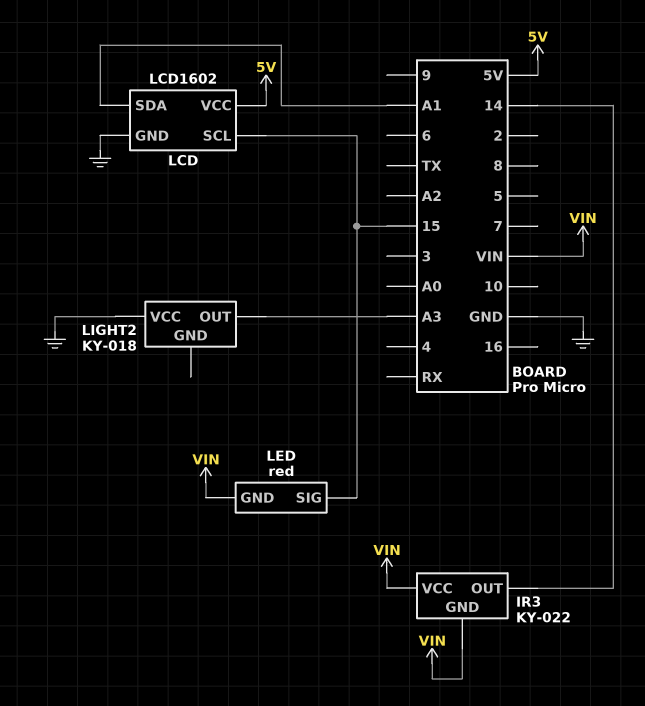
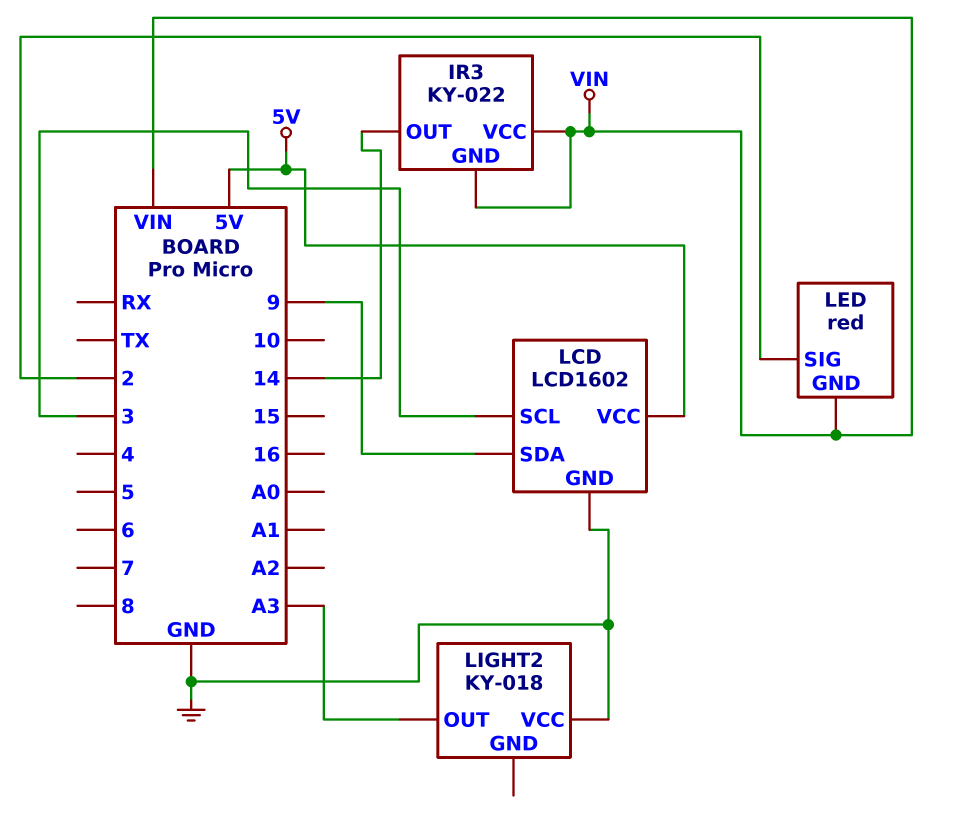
LCD pin SCL: 15 -> 3
LCD pin SDA: A1 -> 9
LED pin SIG: 15 -> 2

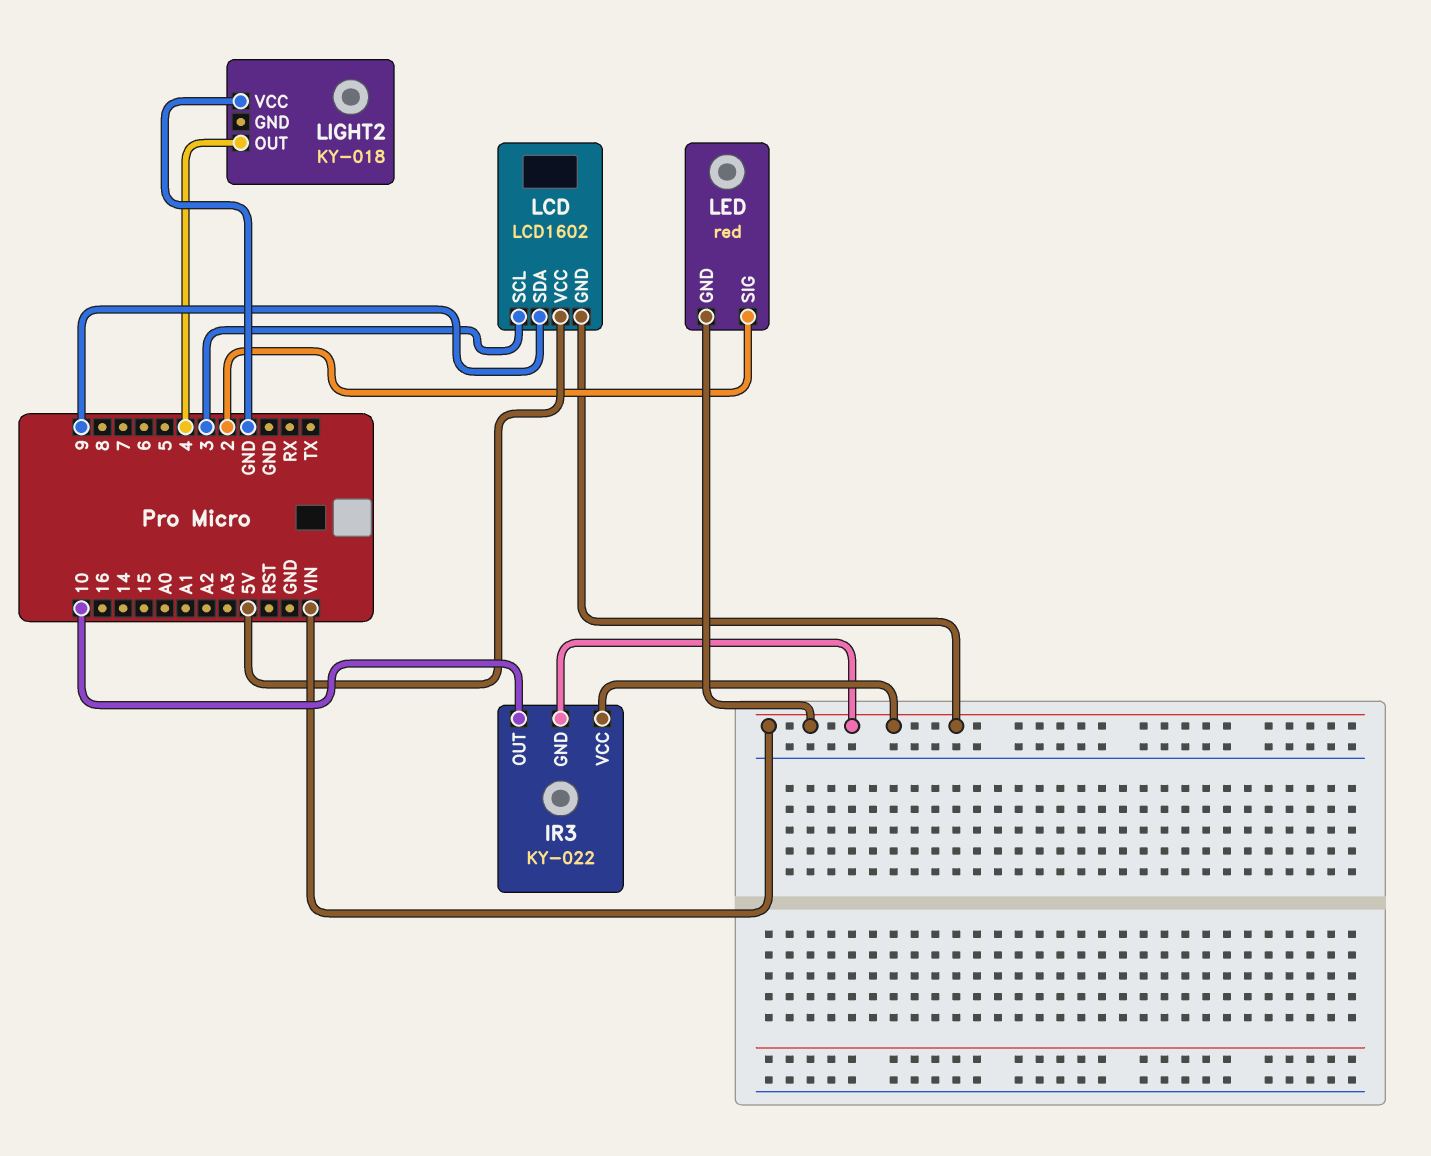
IR3 pin OUT: 14 -> 10
LCD pin GND: GND -> VIN
LIGHT2 pin OUT: A3 -> 4

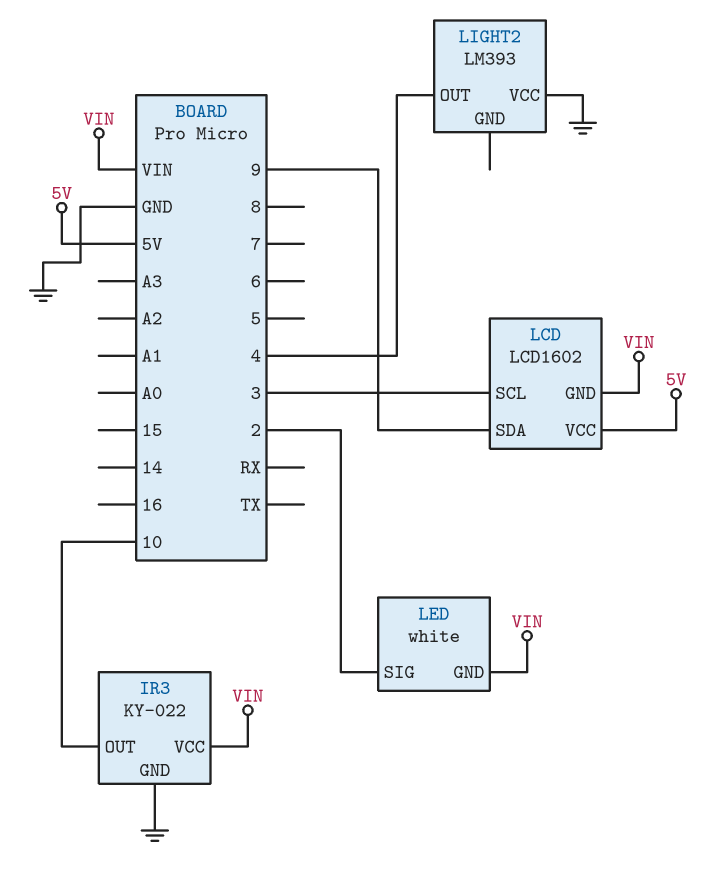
IR3 pin GND: VIN -> GND
LED: red -> white
LIGHT2: KY-018 -> LM393

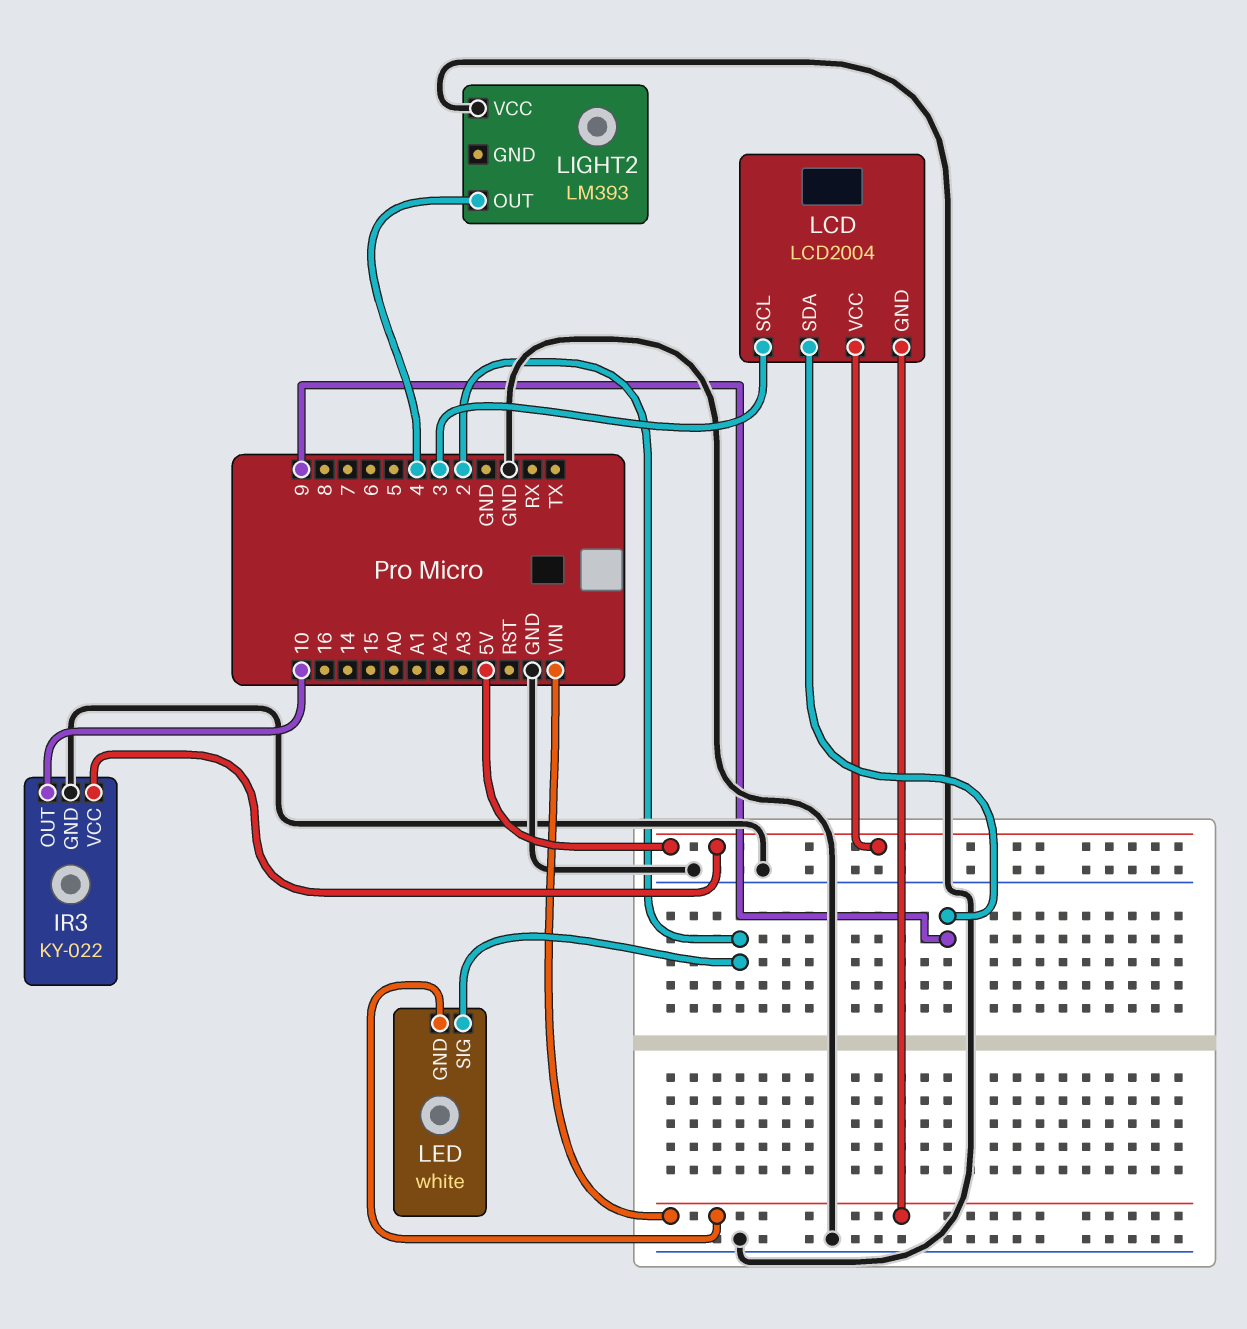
IR3 pin VCC: VIN -> 5V
LCD: LCD1602 -> LCD2004

